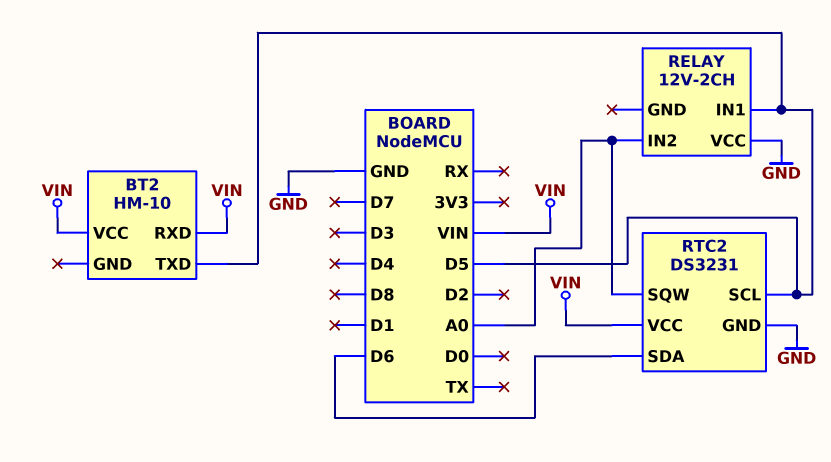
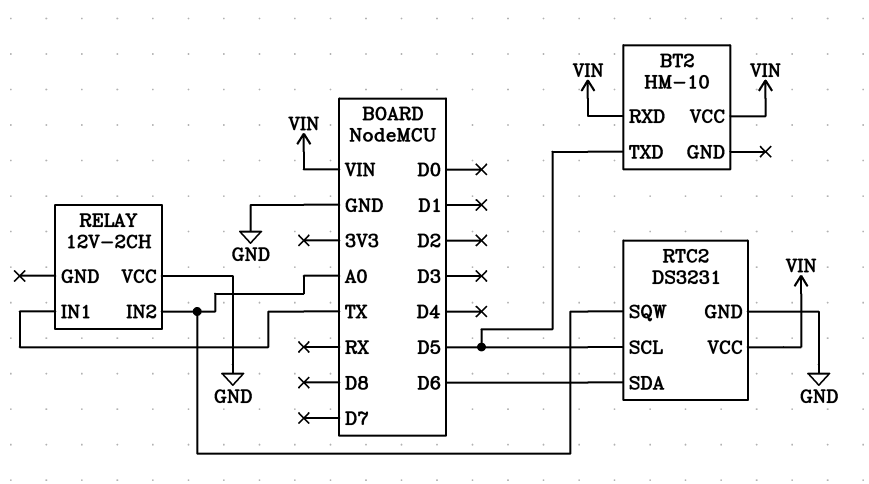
RELAY pin IN1: D5 -> TX

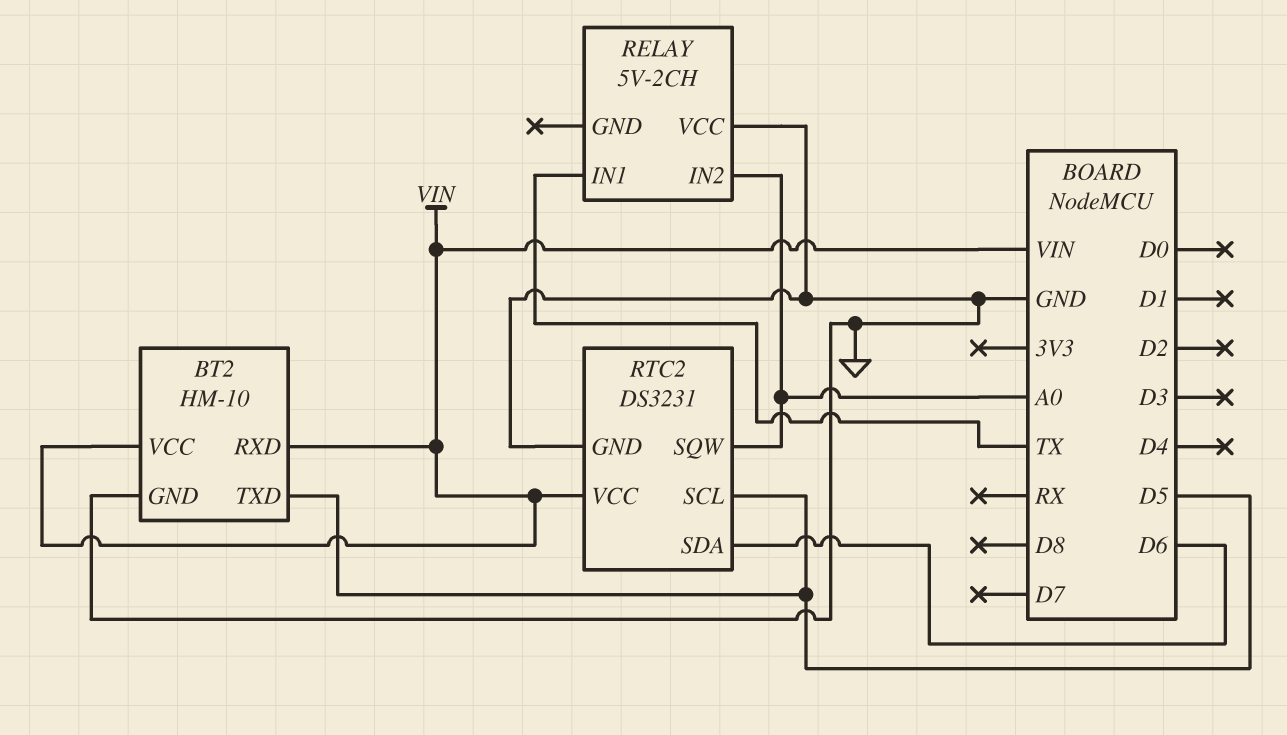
BT2 pin GND: none -> GND
RELAY: 12V-2CH -> 5V-2CH

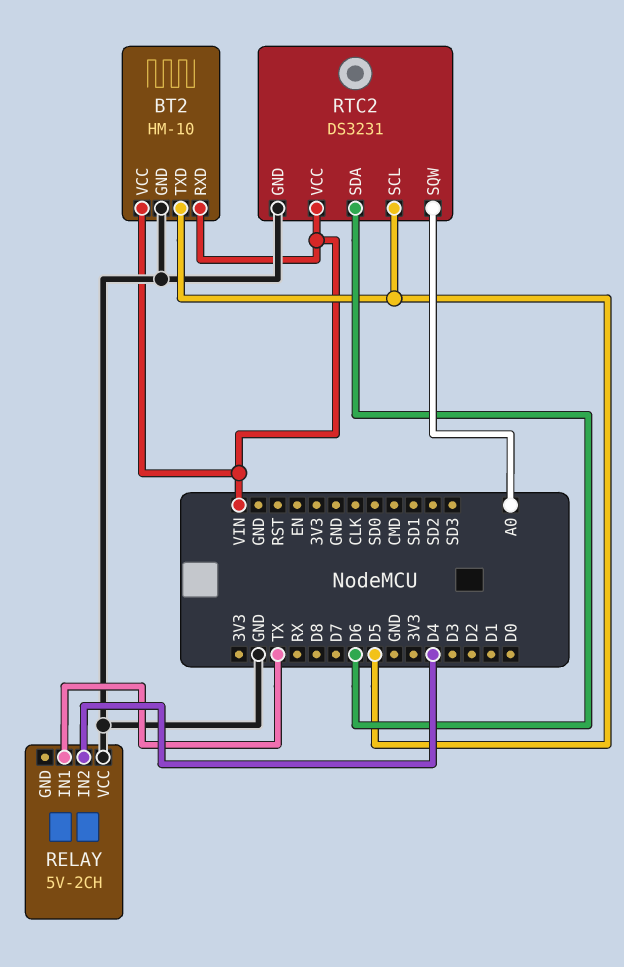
RELAY pin IN2: A0 -> D4

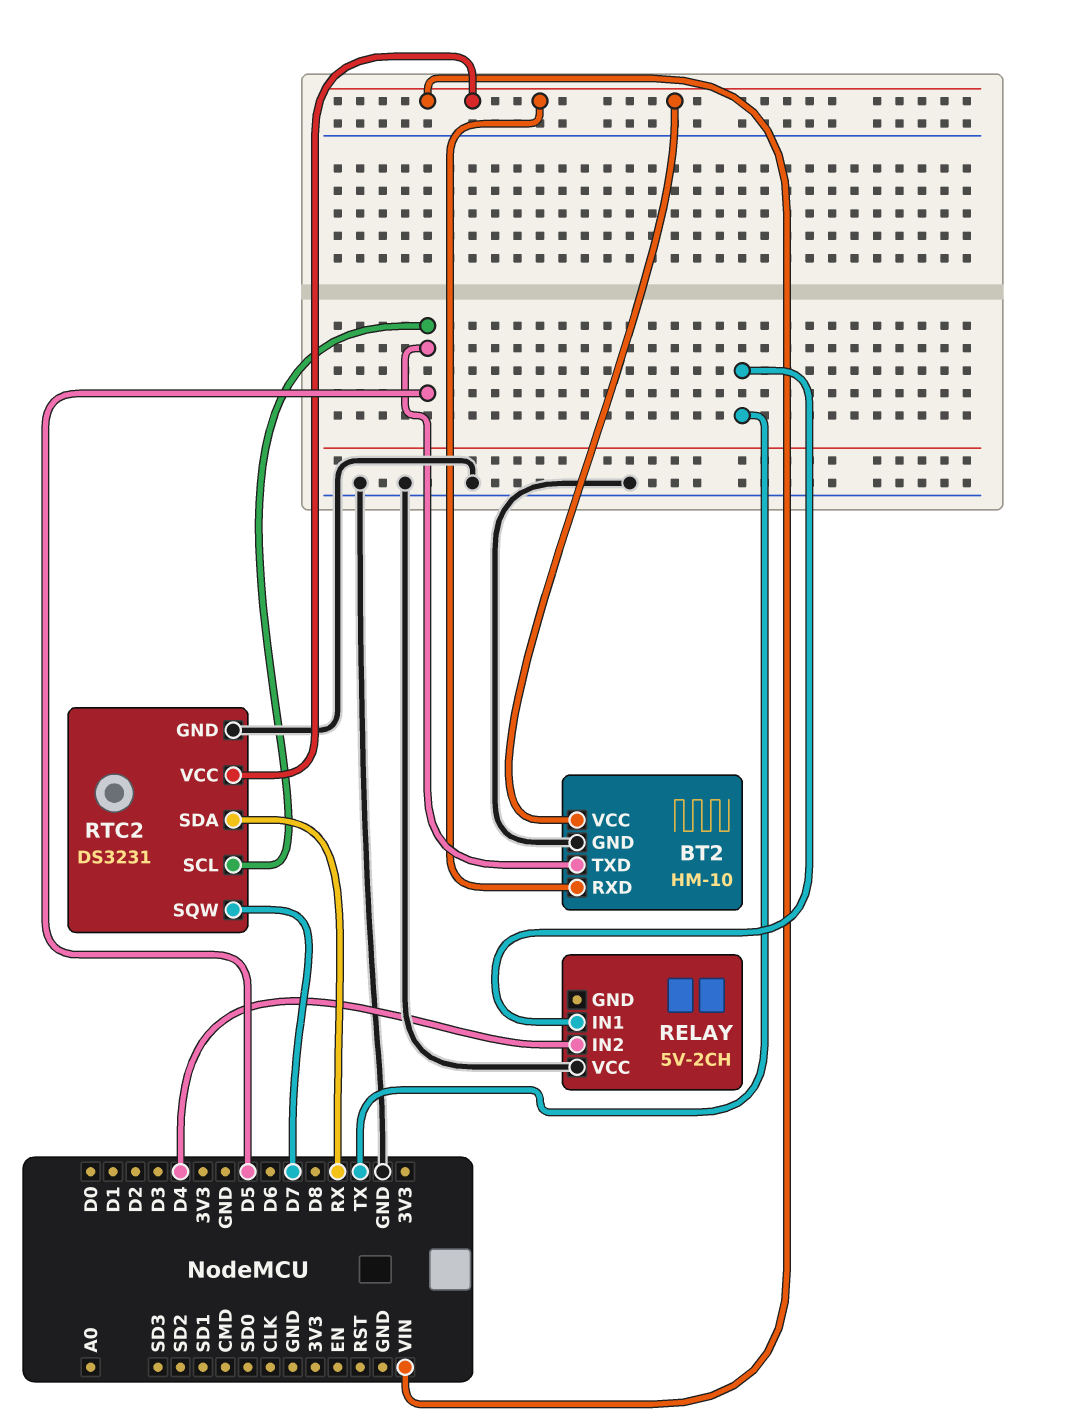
RTC2 pin SDA: D6 -> RX
RTC2 pin SQW: A0 -> D7

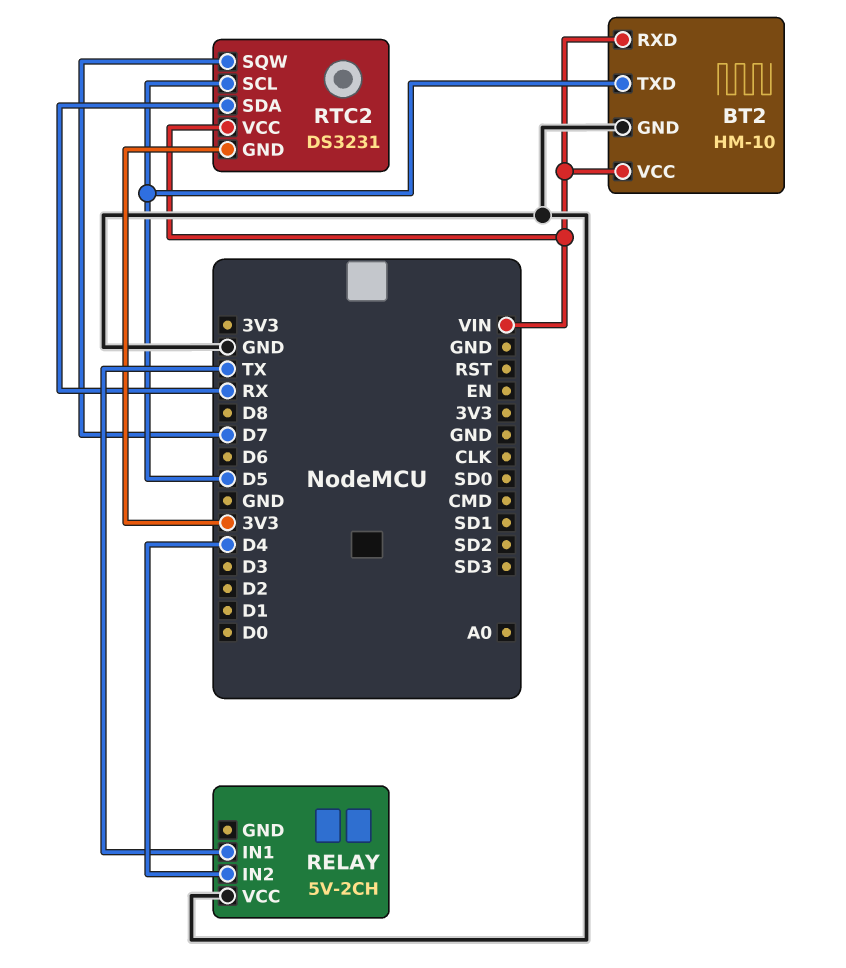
RTC2 pin GND: GND -> 3V3

